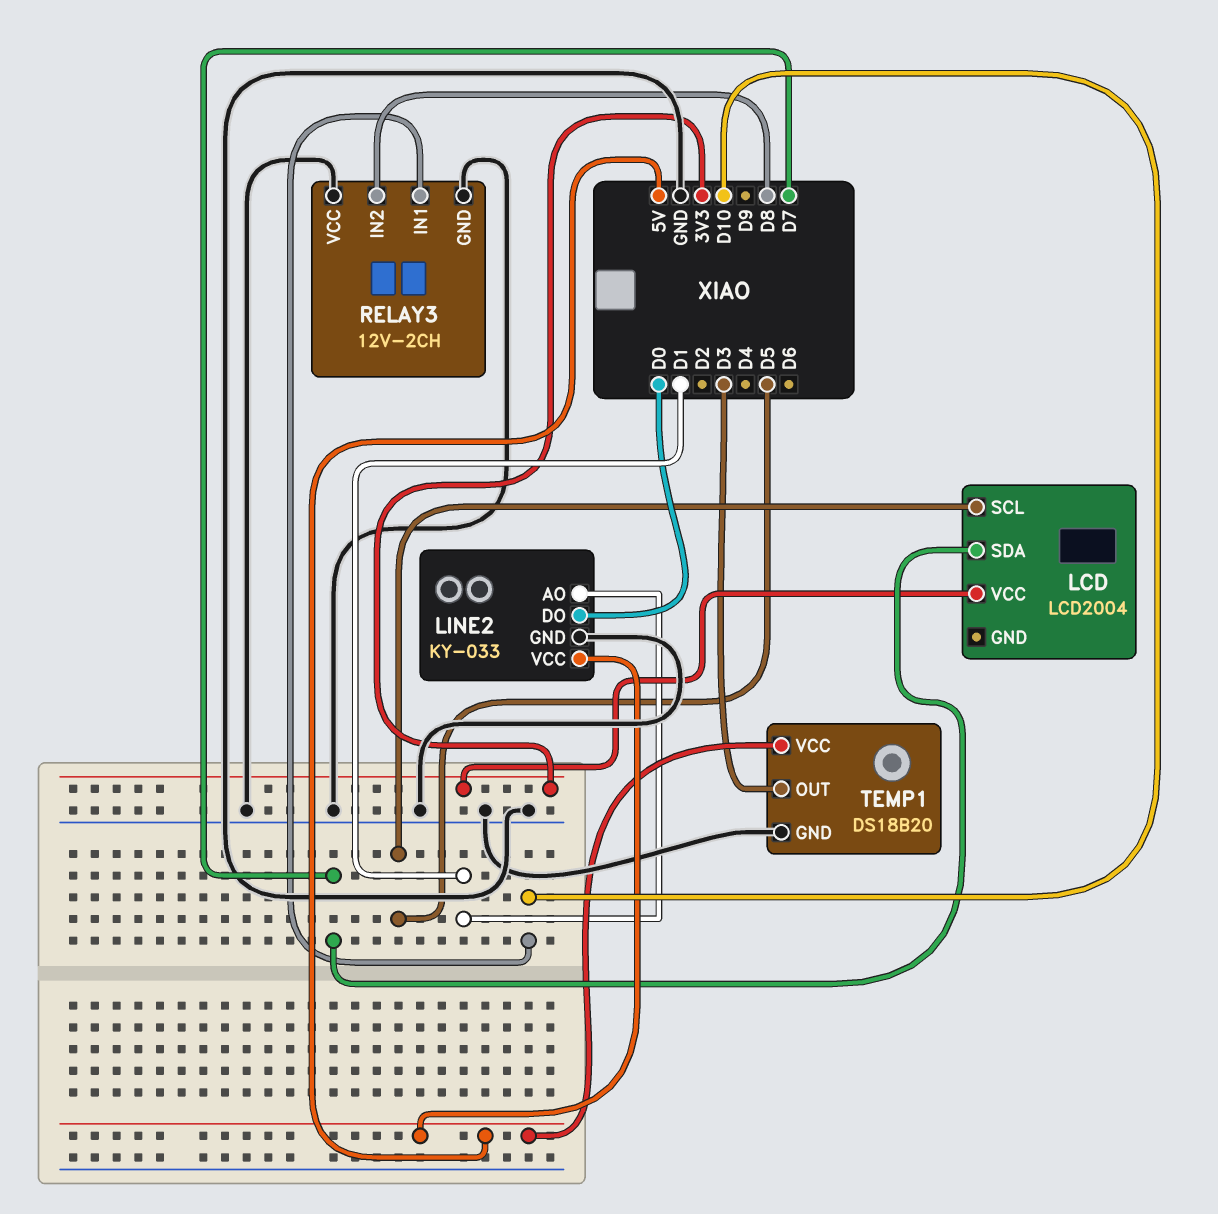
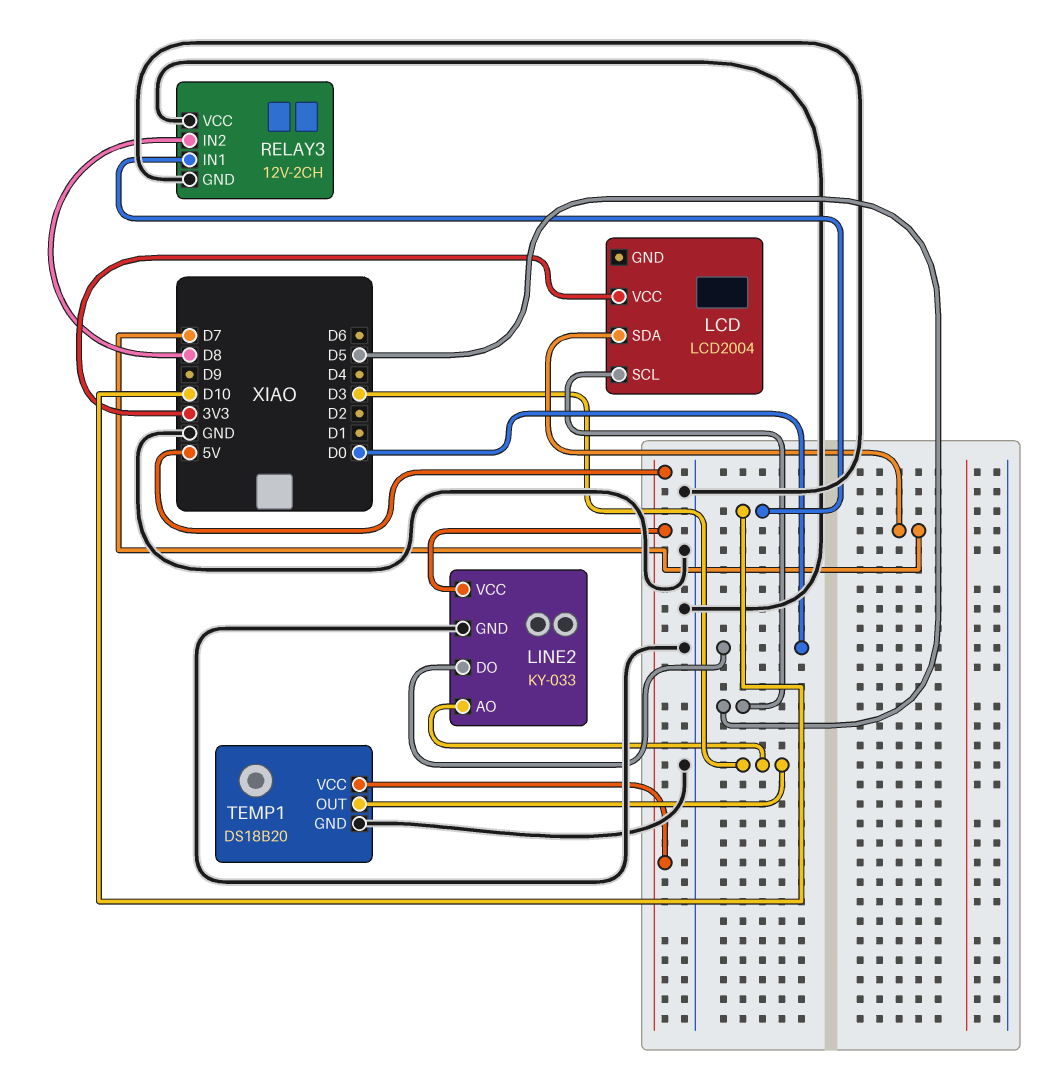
LINE2 pin AO: D1 -> D3

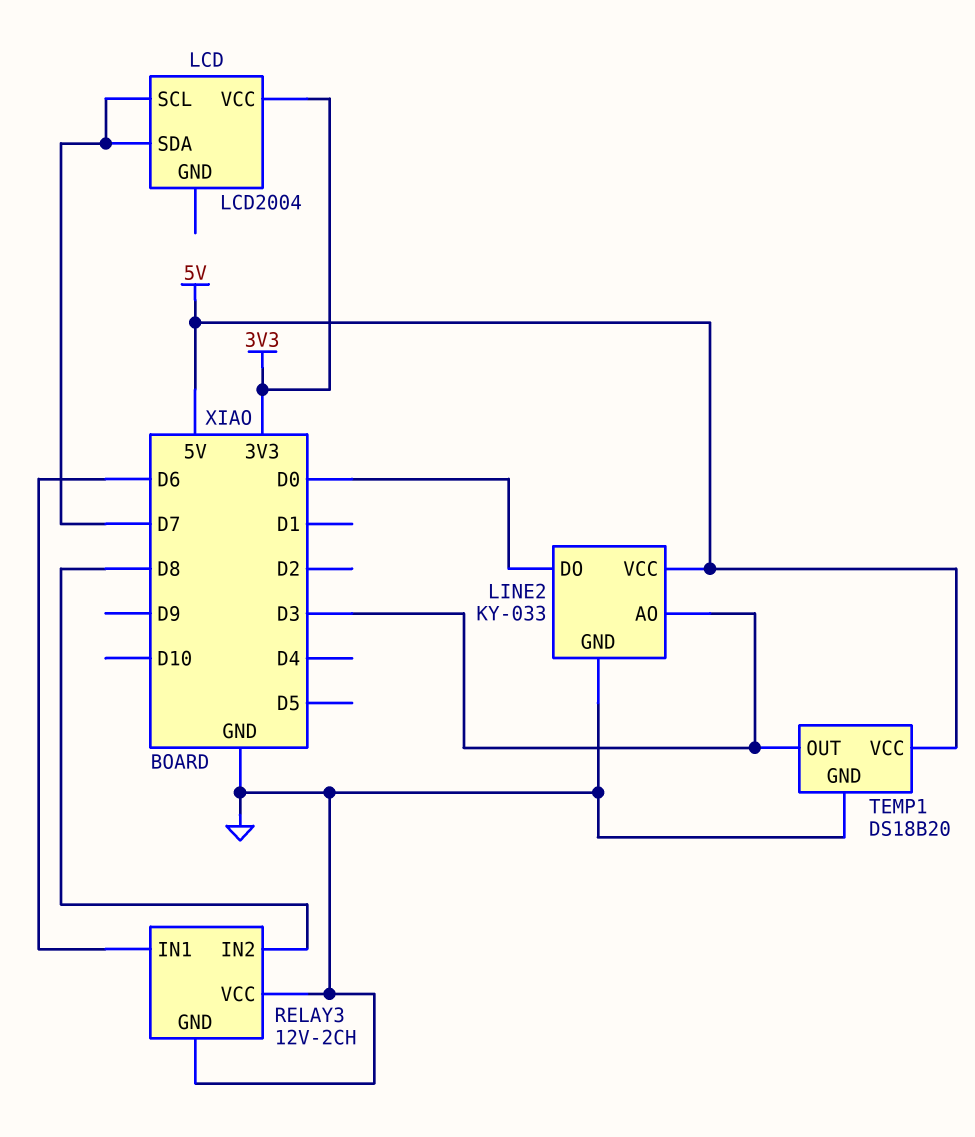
LCD pin SCL: D5 -> D7
RELAY3 pin IN1: D10 -> D6

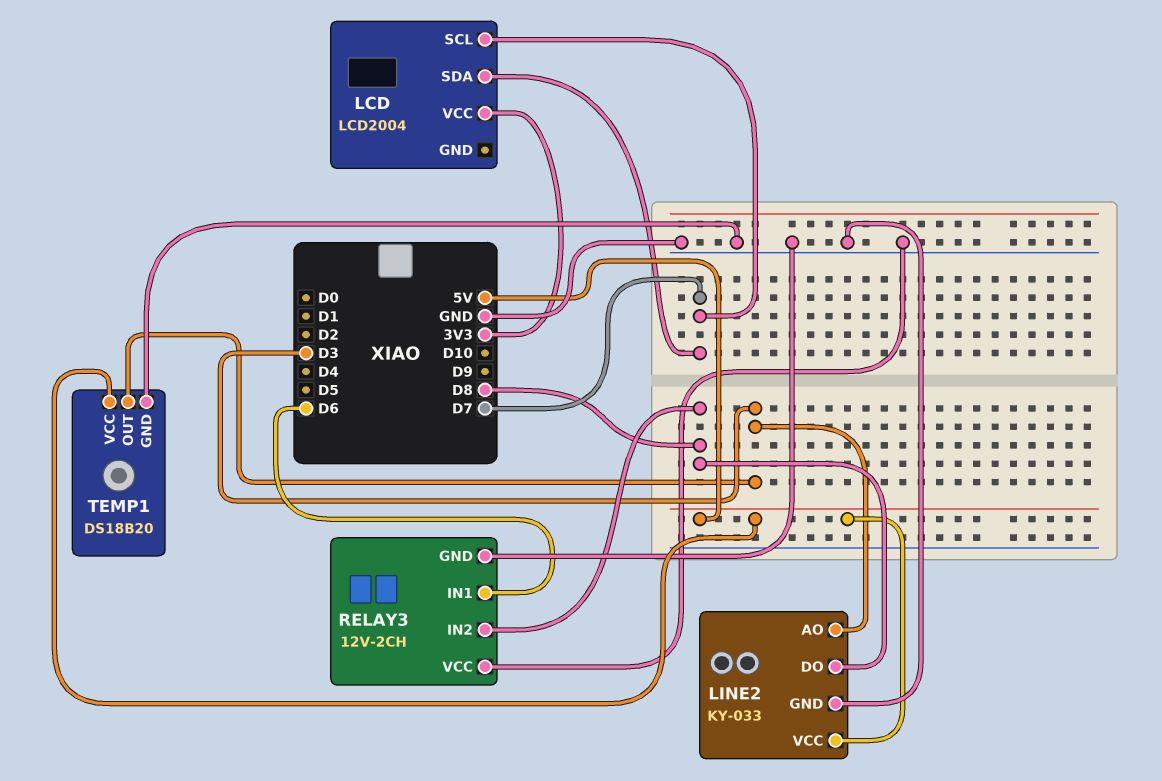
LINE2 pin DO: D0 -> D8

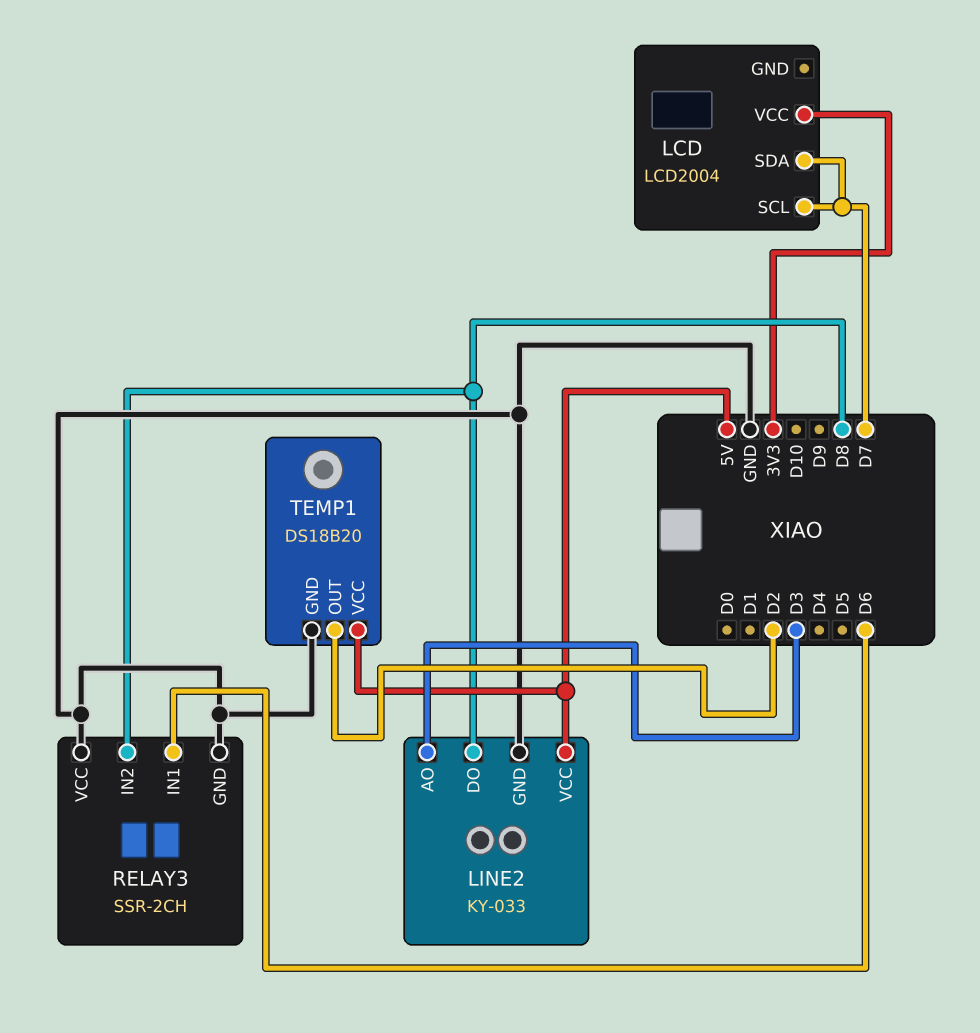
RELAY3: 12V-2CH -> SSR-2CH
TEMP1 pin OUT: D3 -> D2

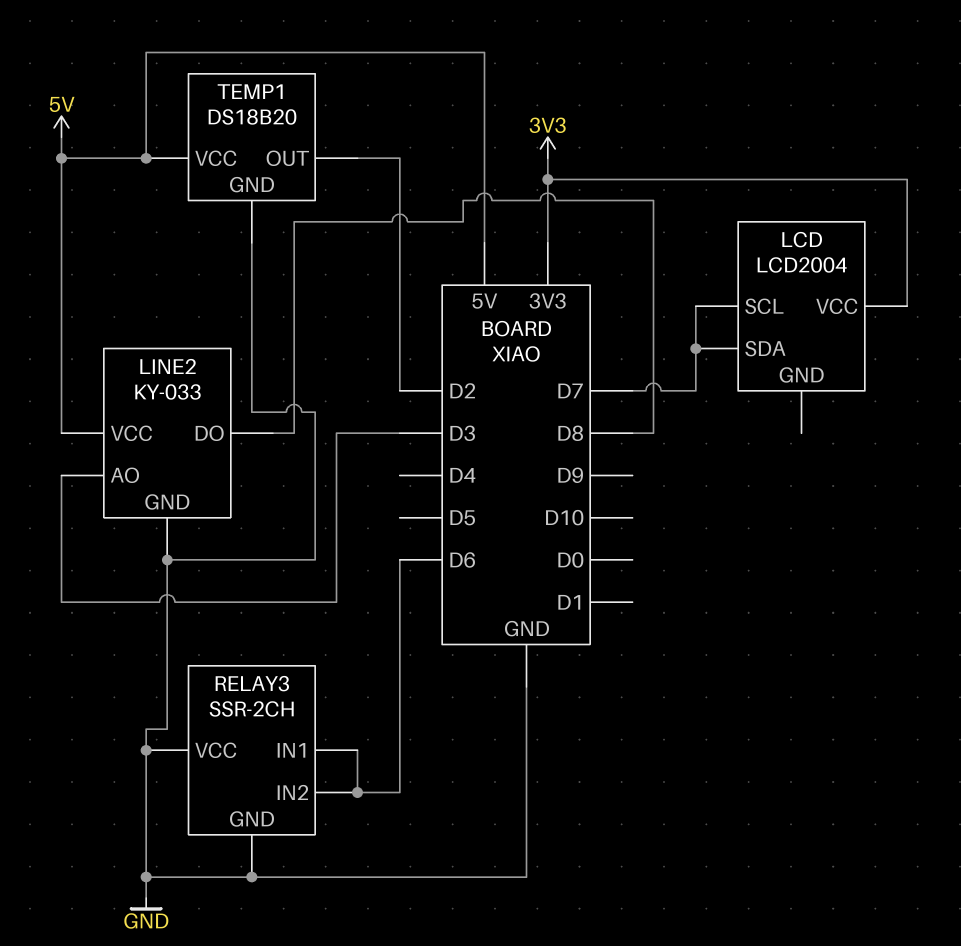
RELAY3 pin IN2: D8 -> D6

